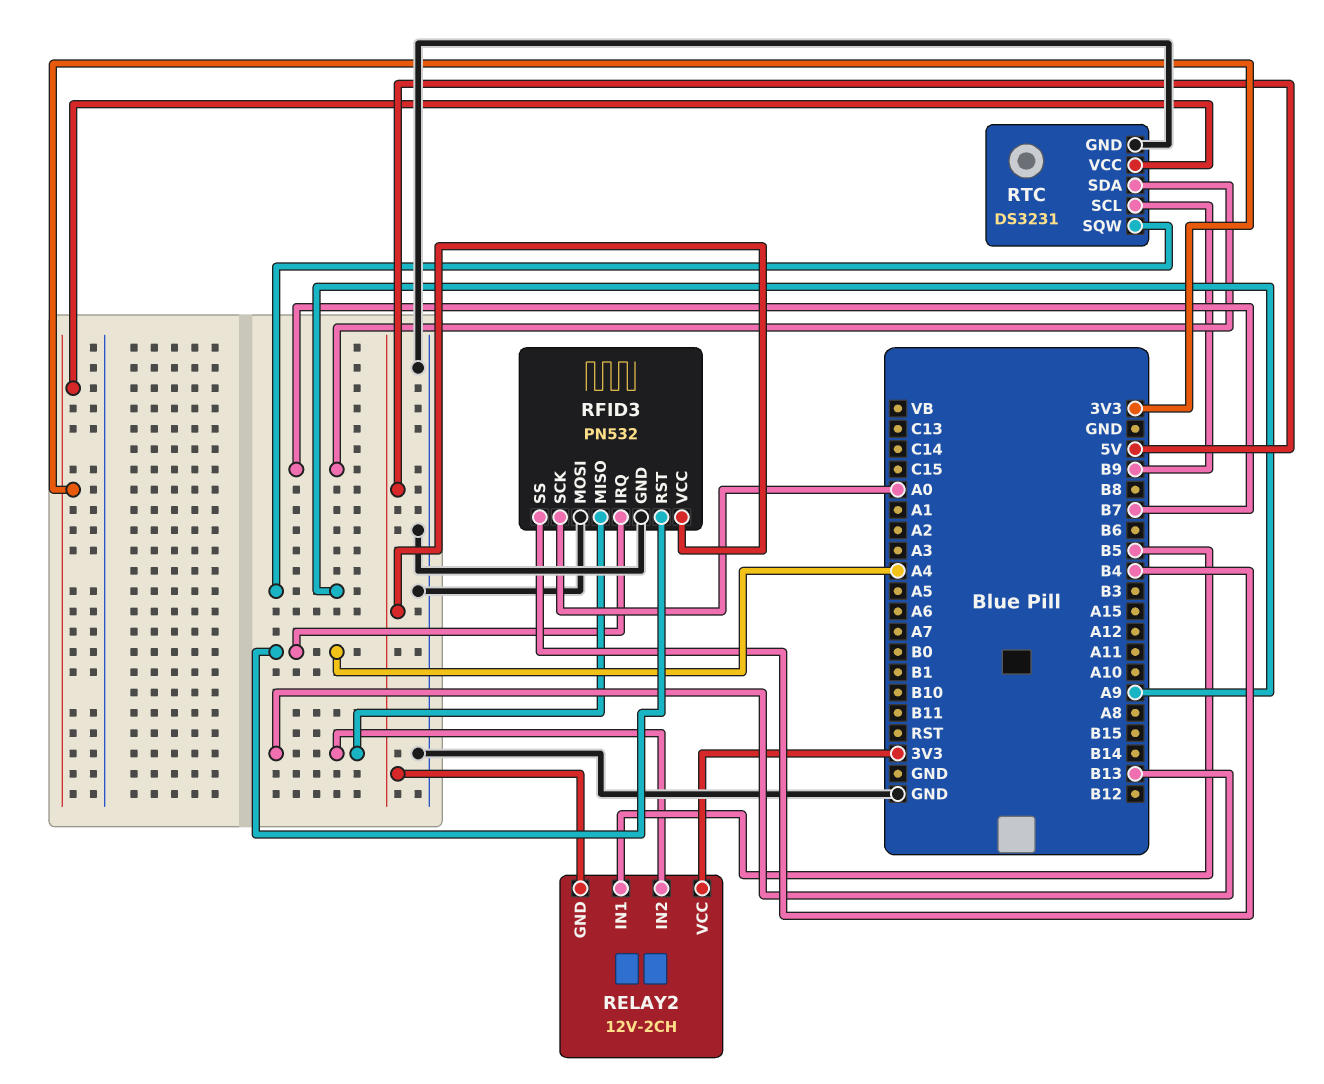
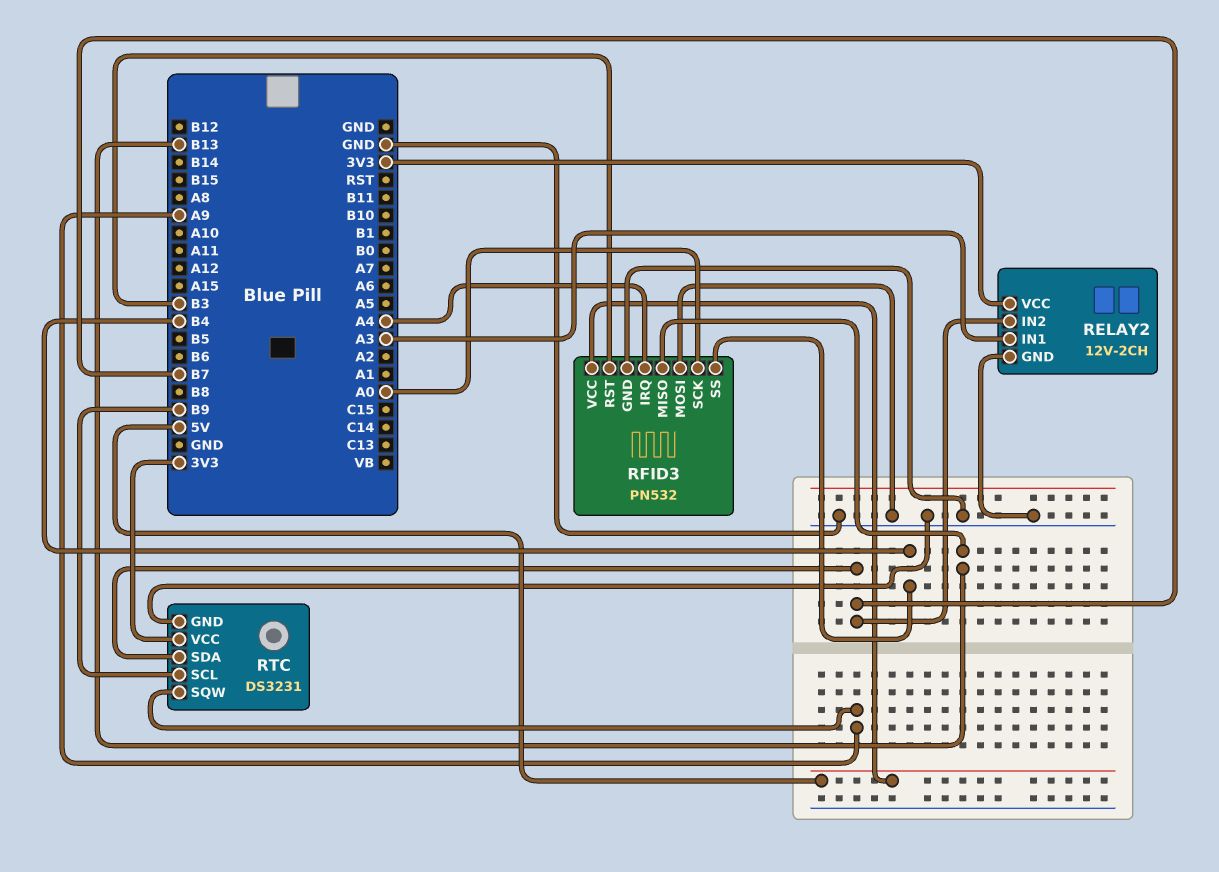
RELAY2 pin GND: 5V -> GND
RELAY2 pin IN1: B5 -> A3
RELAY2 pin IN2: B13 -> B7
RFID3 pin RST: A4 -> B3

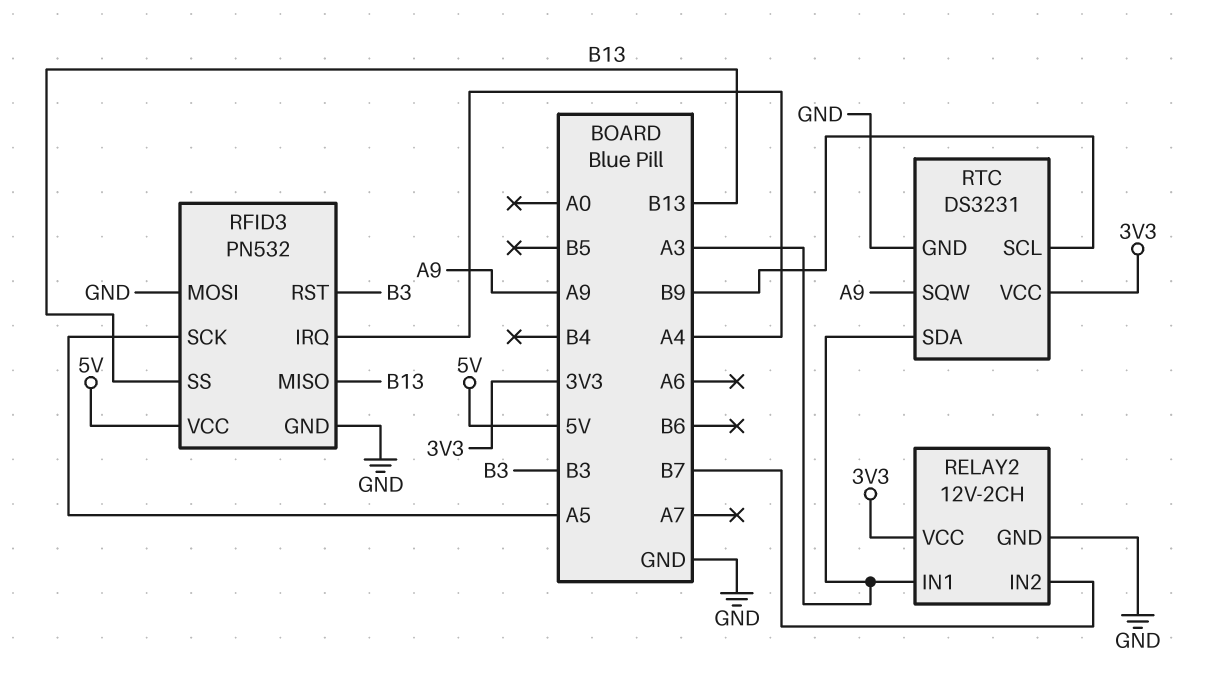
RFID3 pin SCK: A0 -> A5
RFID3 pin SS: B4 -> B13
RTC pin SDA: B7 -> A3

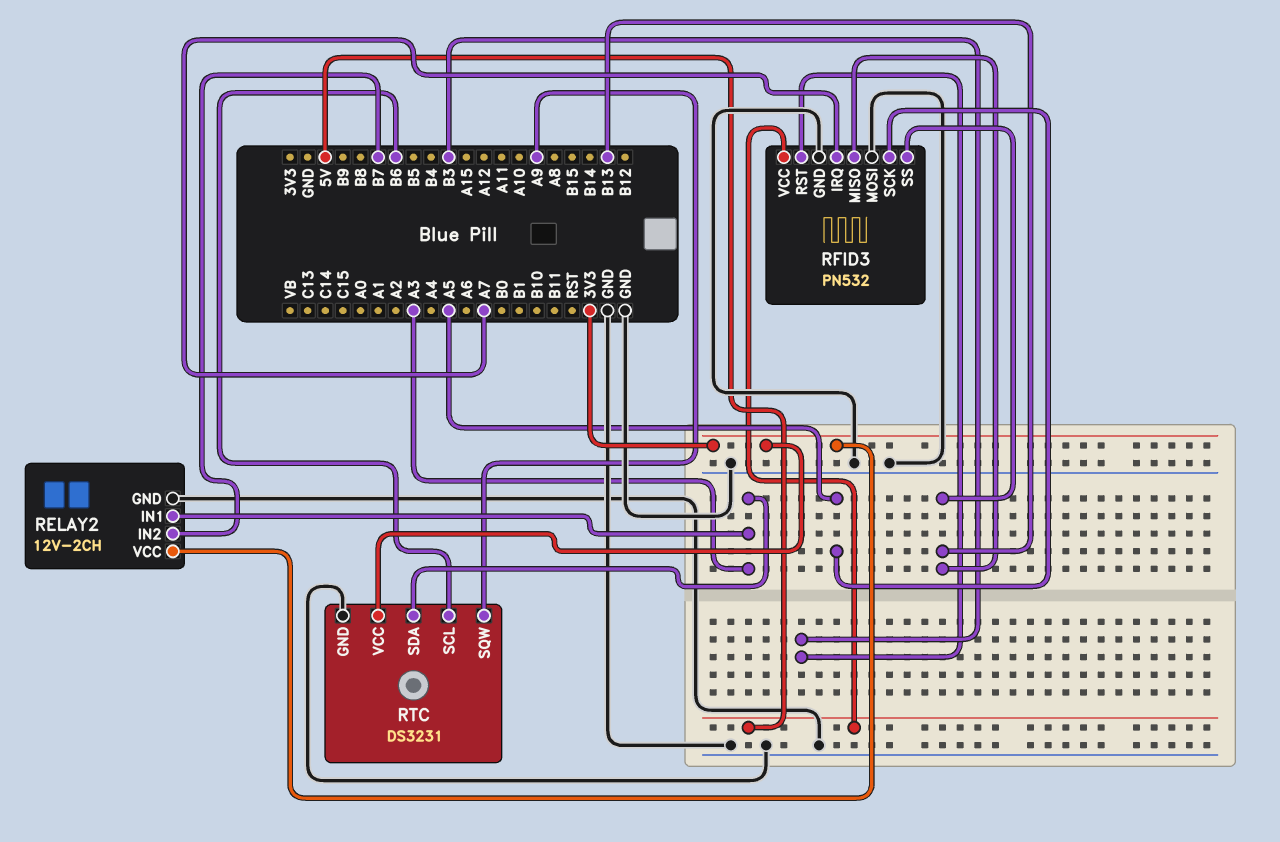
RFID3 pin IRQ: A4 -> A7
RTC pin SCL: B9 -> B6

